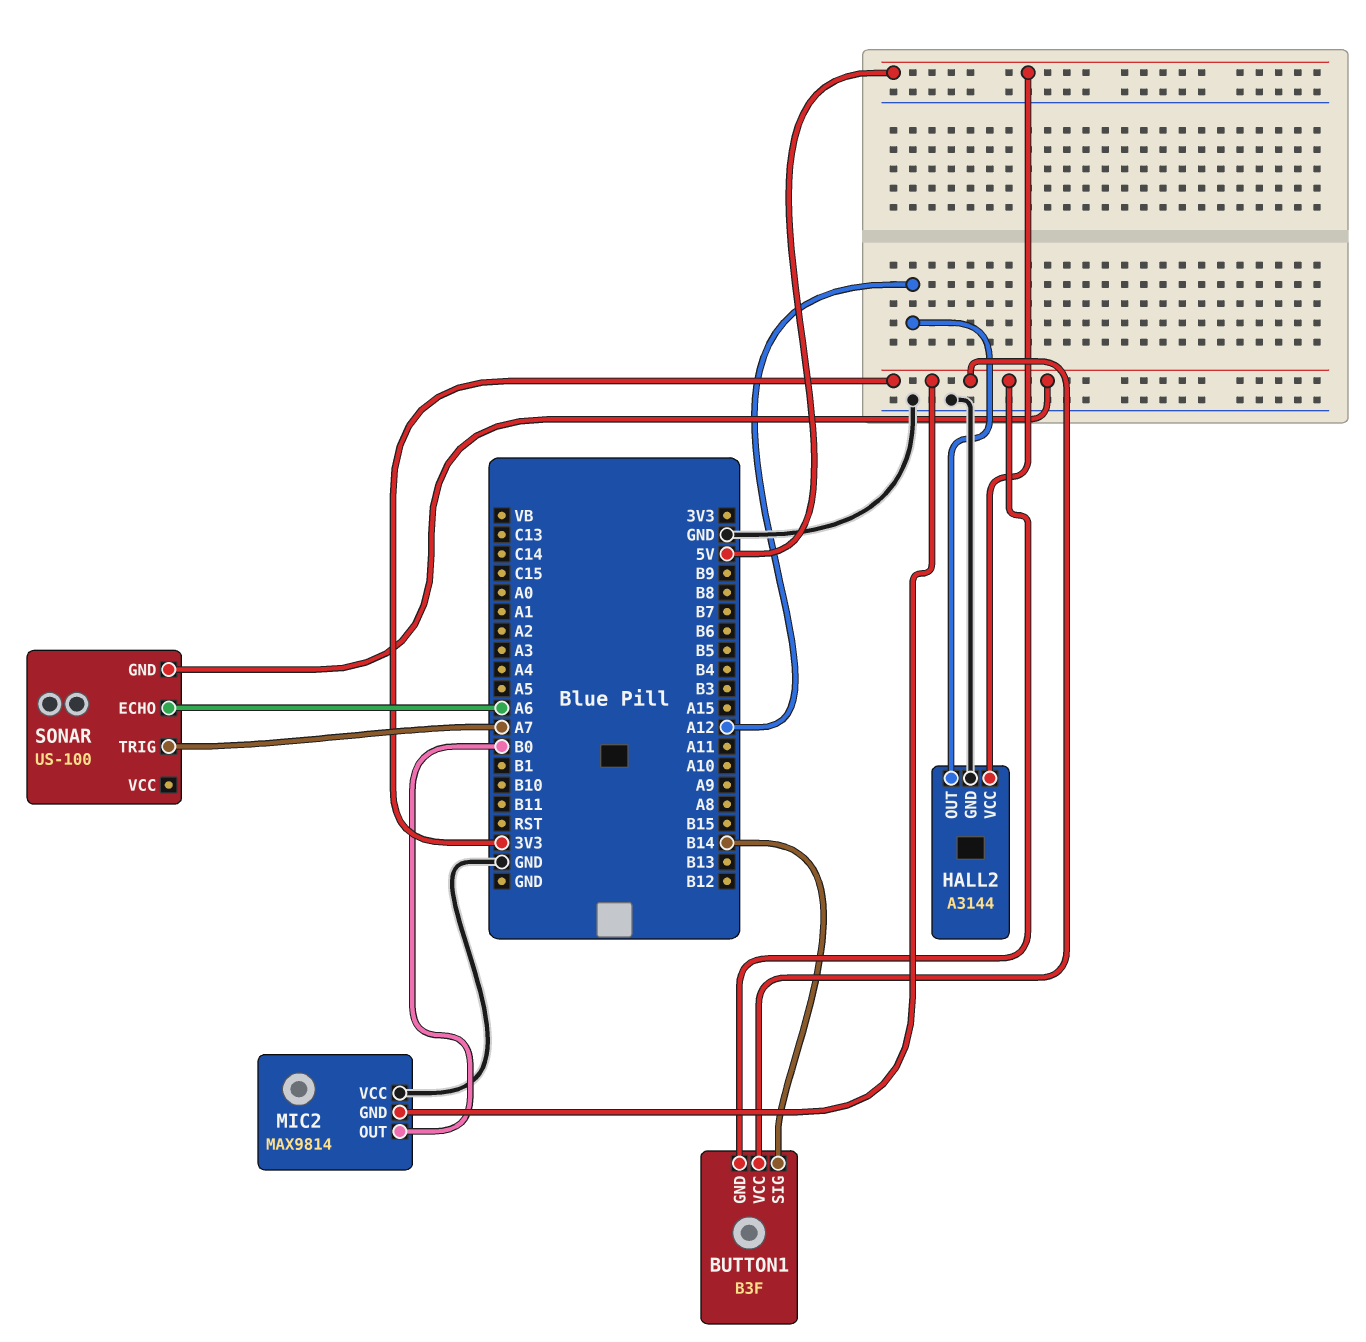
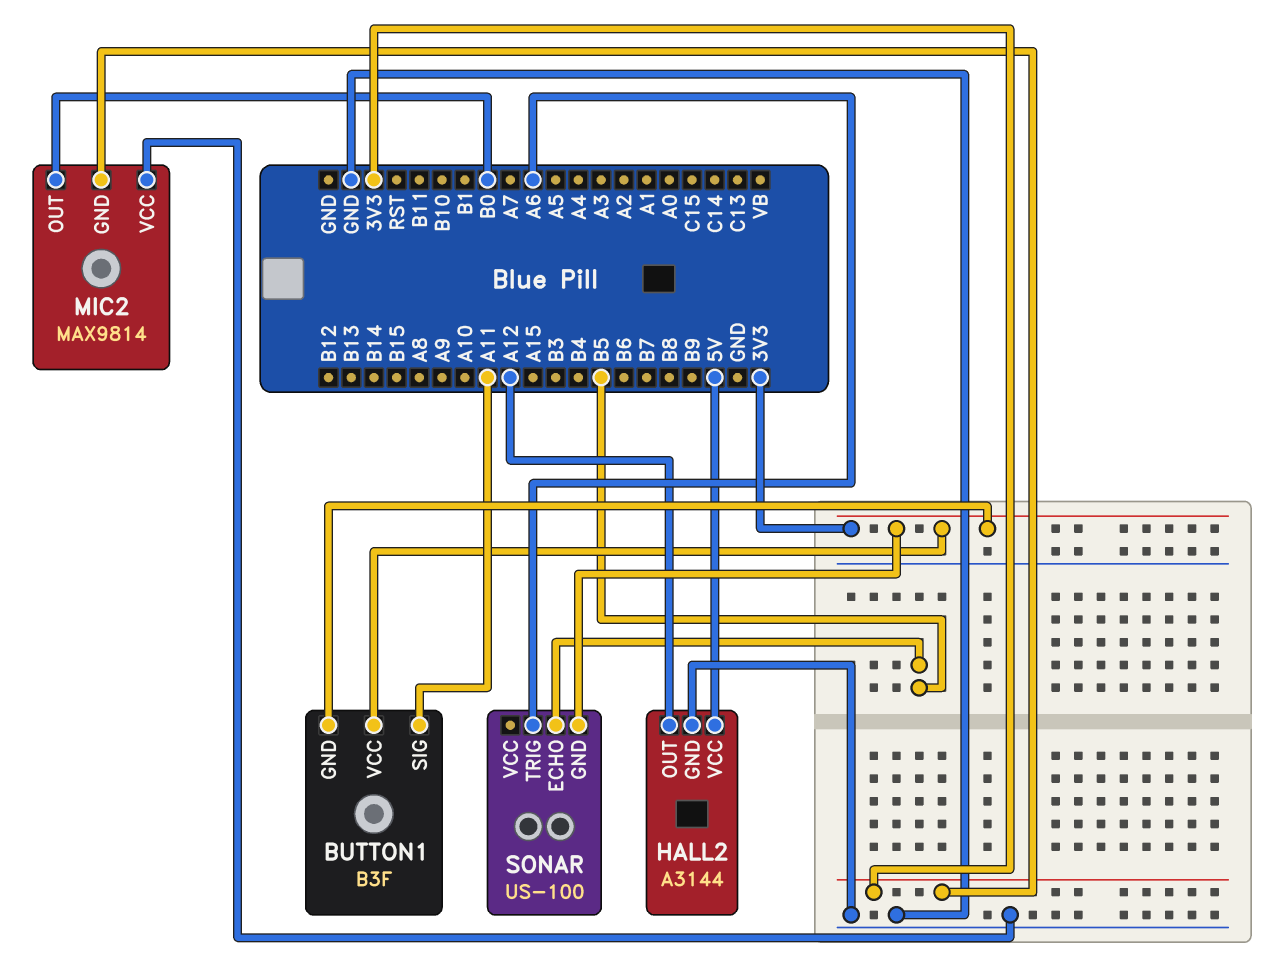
BUTTON1 pin SIG: B14 -> A11
SONAR pin ECHO: A6 -> B5
SONAR pin TRIG: A7 -> A6

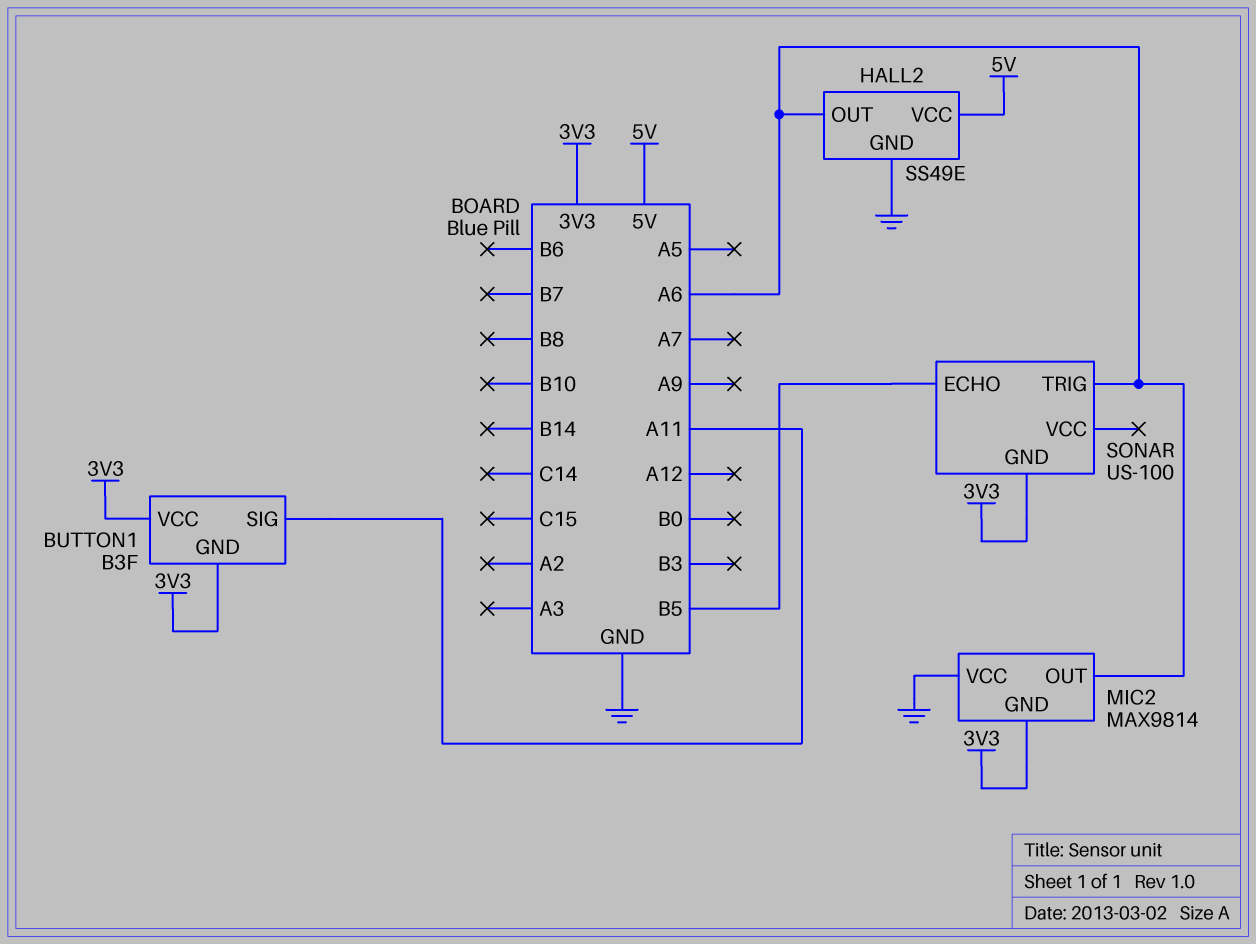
HALL2: A3144 -> SS49E
HALL2 pin OUT: A12 -> A6
MIC2 pin OUT: B0 -> A6

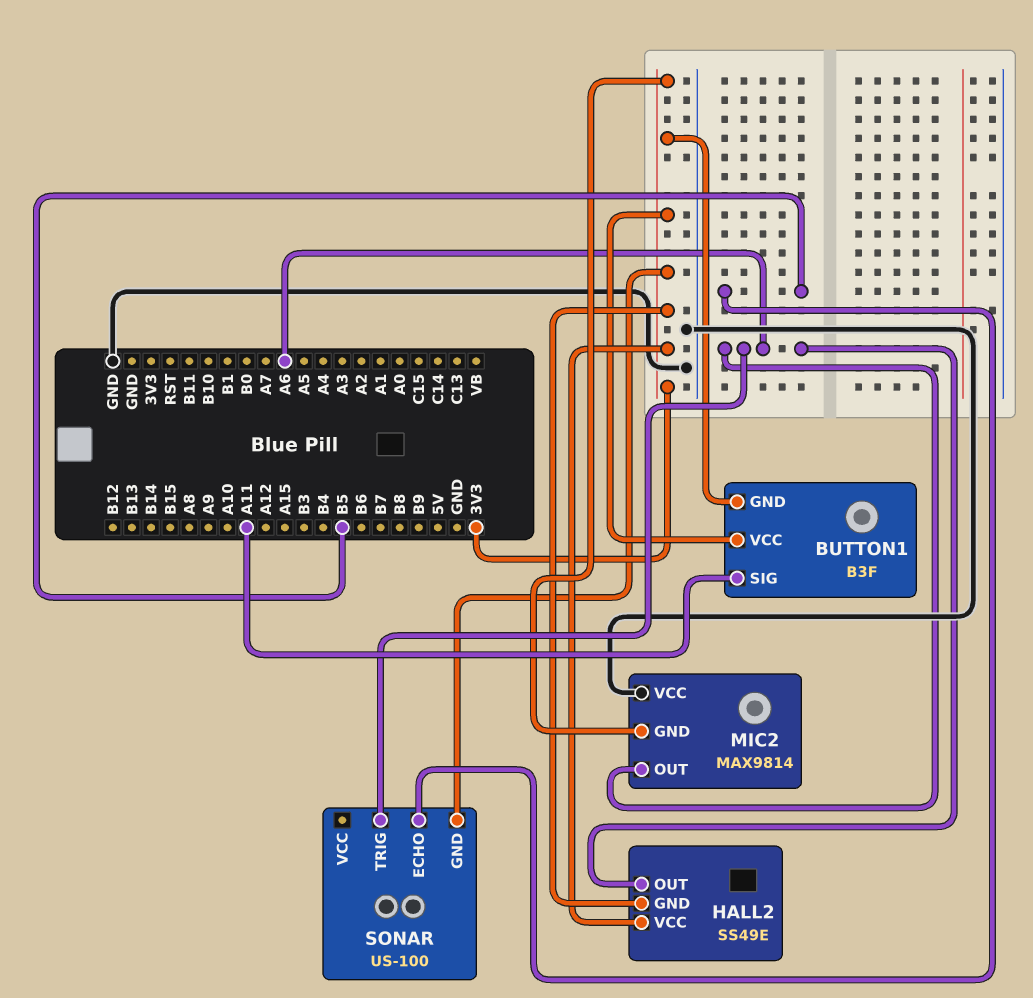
HALL2 pin GND: GND -> 3V3
HALL2 pin VCC: 5V -> 3V3

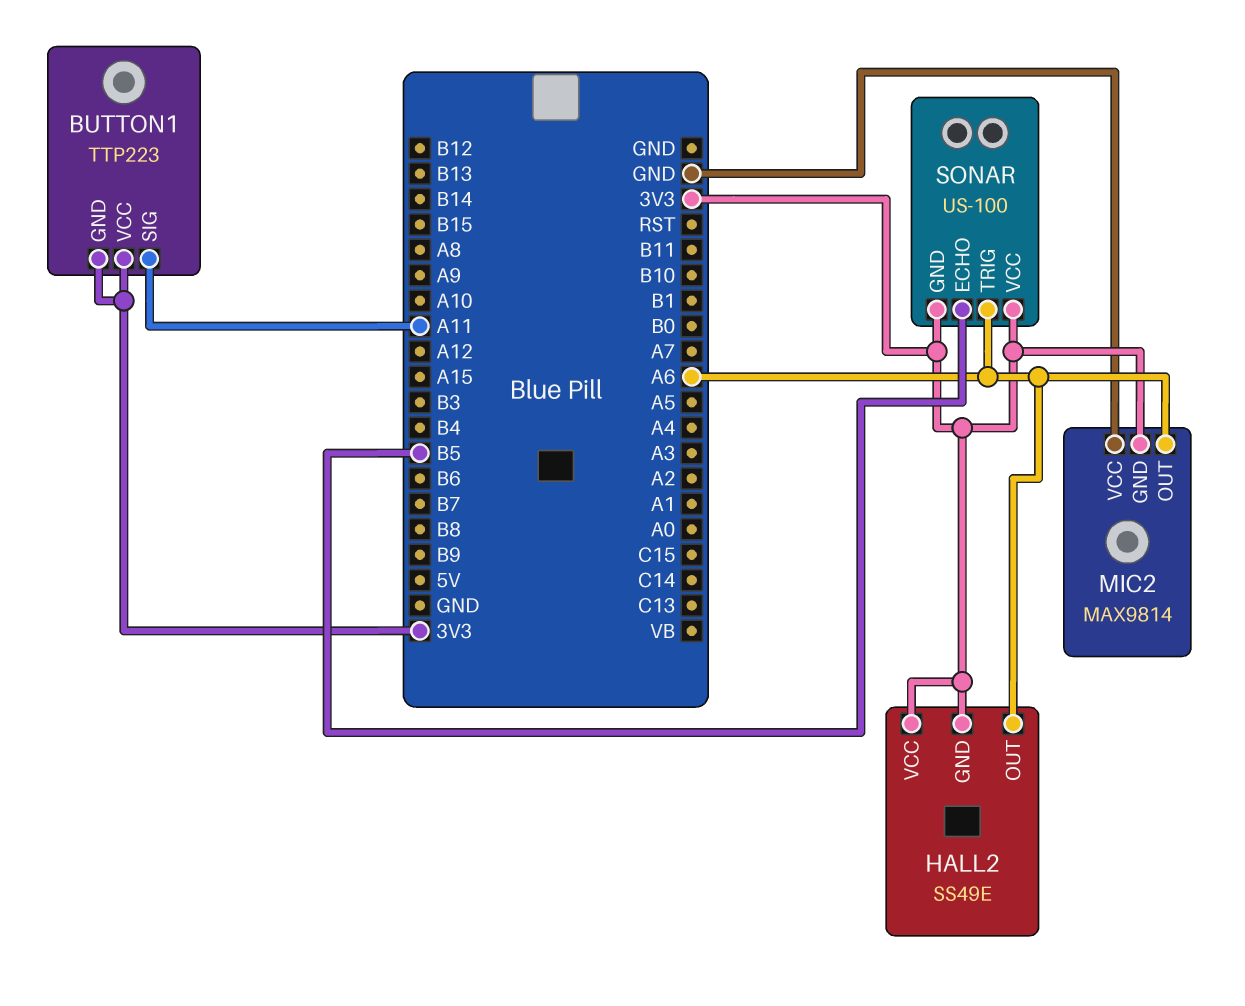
BUTTON1: B3F -> TTP223
SONAR pin VCC: none -> 3V3

